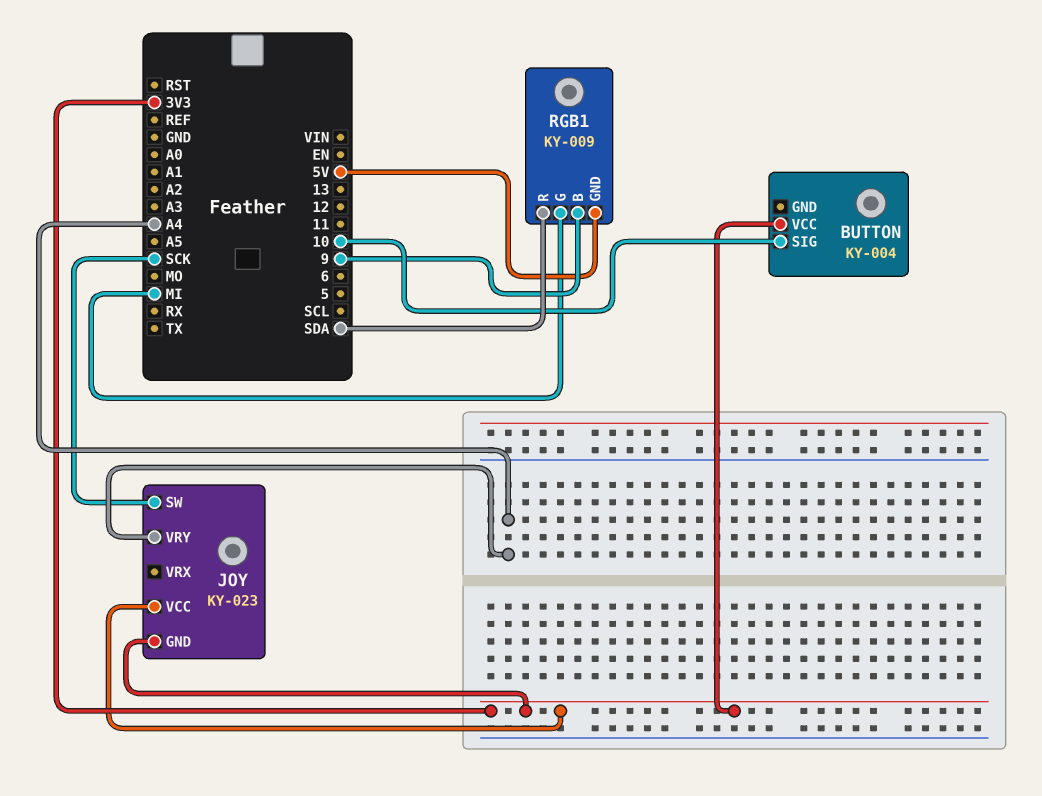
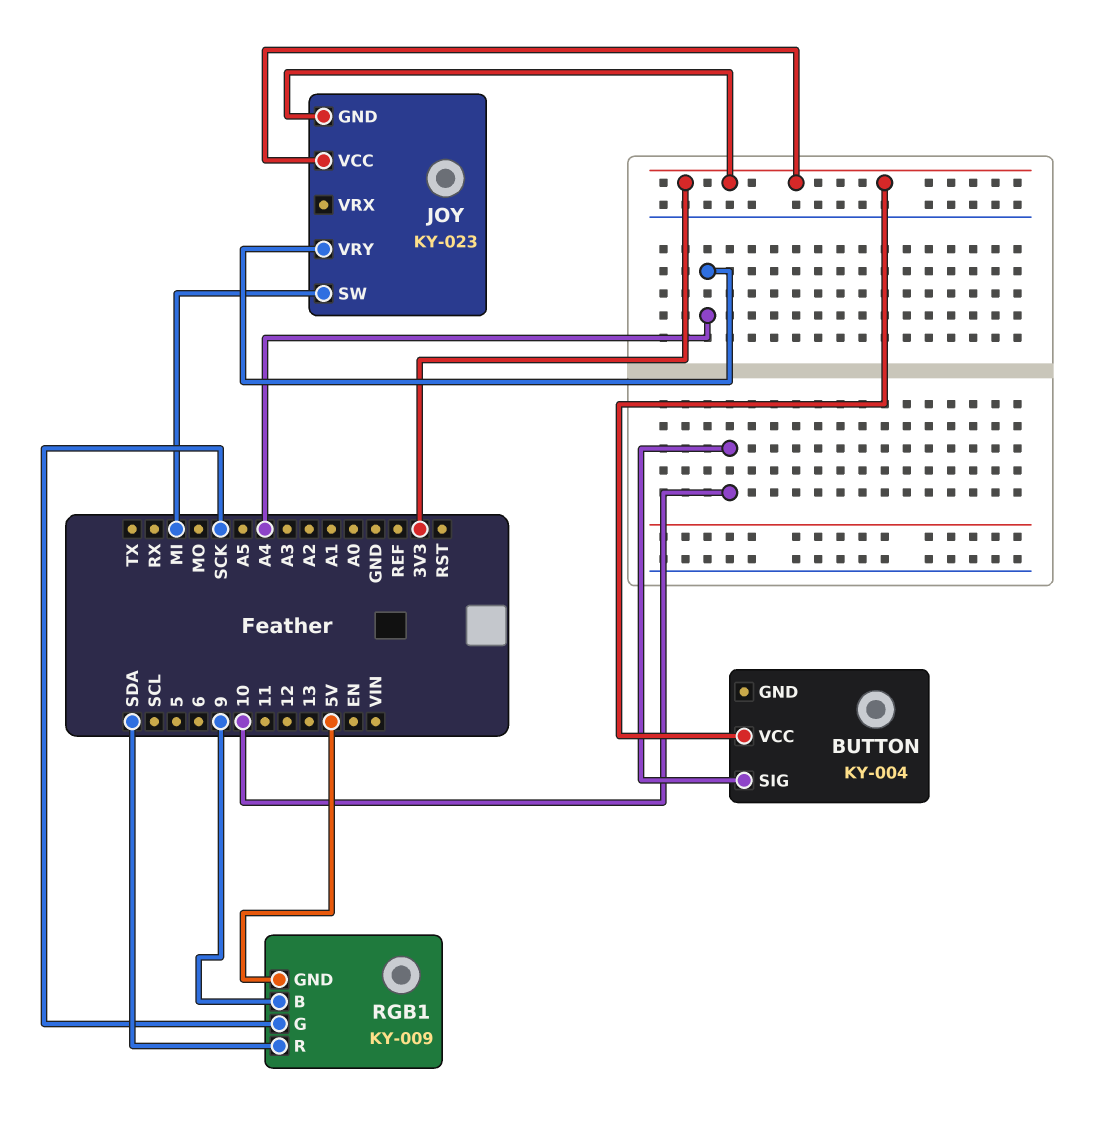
JOY pin SW: SCK -> MI
RGB1 pin G: MI -> SCK

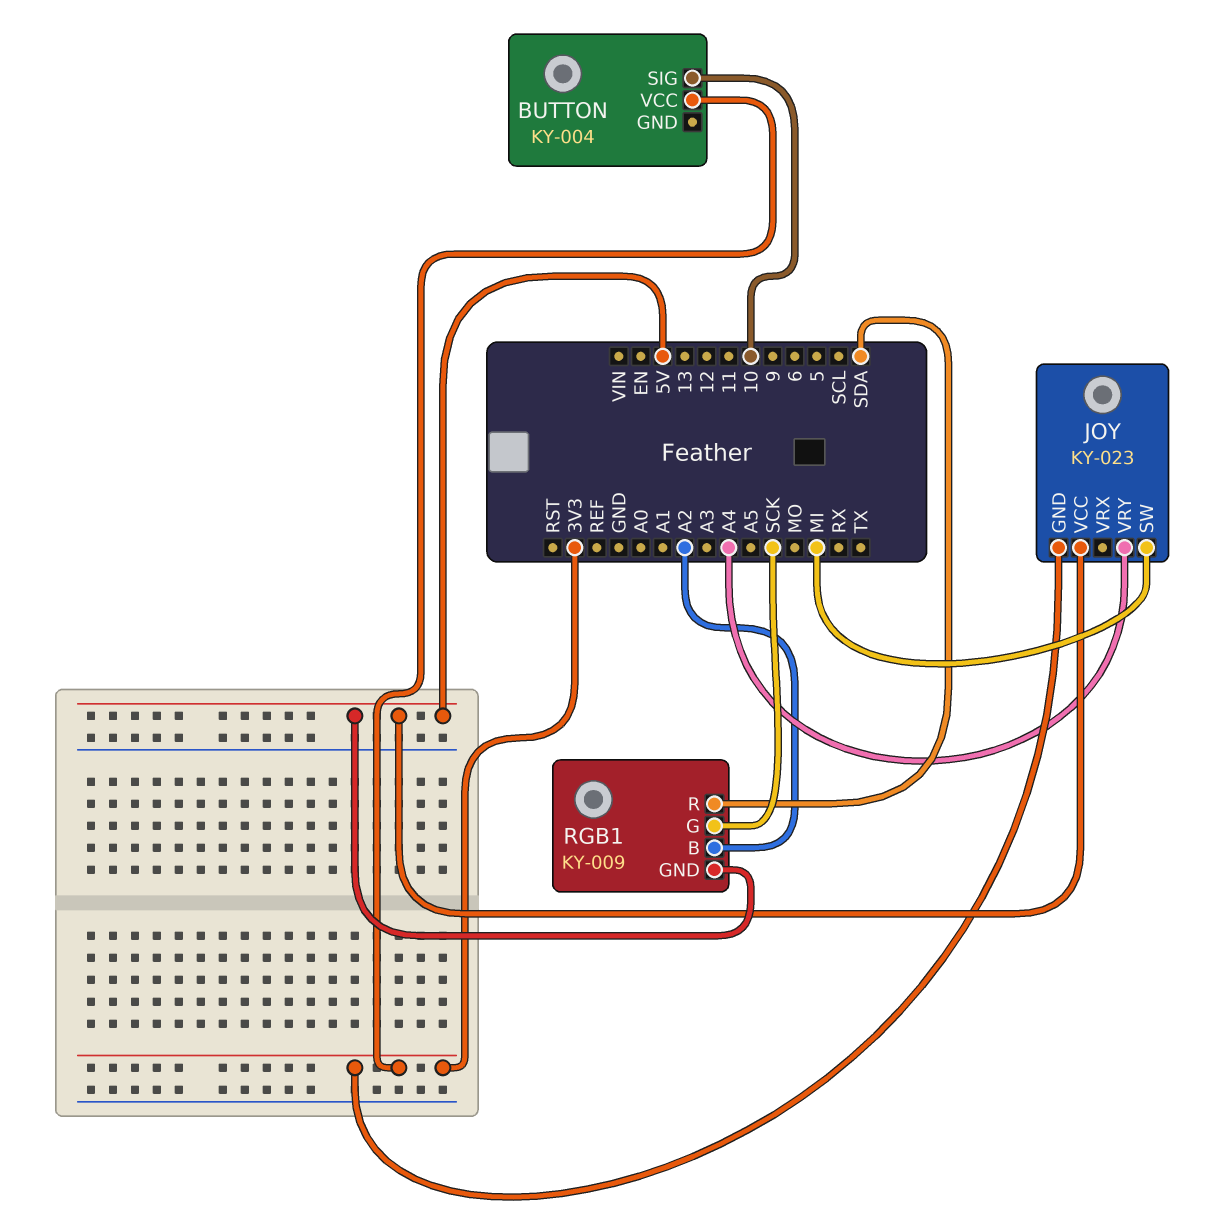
JOY pin VCC: 3V3 -> 5V
RGB1 pin B: 9 -> A2

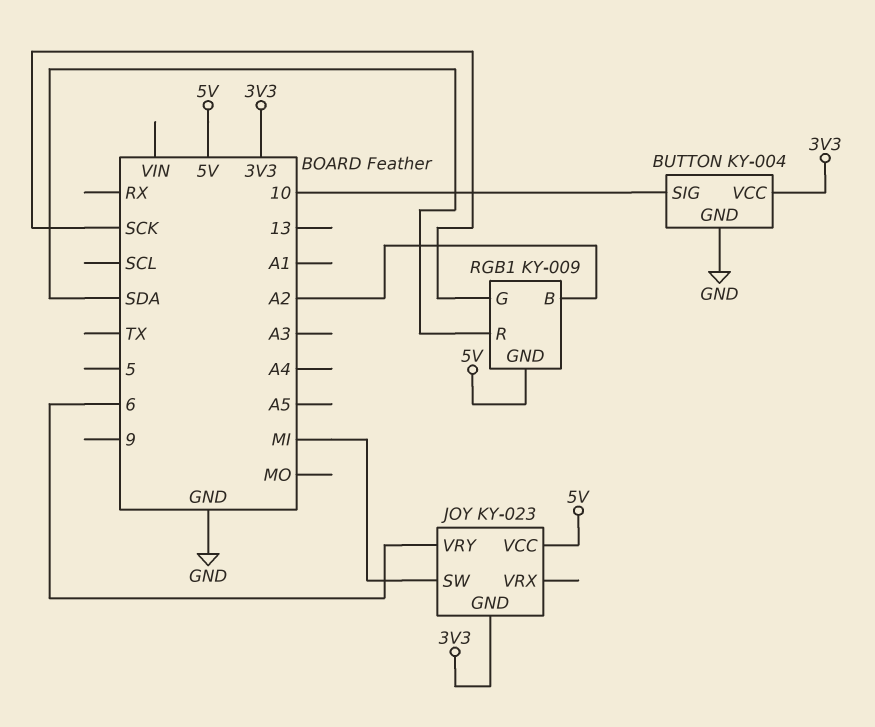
BUTTON pin GND: none -> GND
JOY pin VRY: A4 -> 6

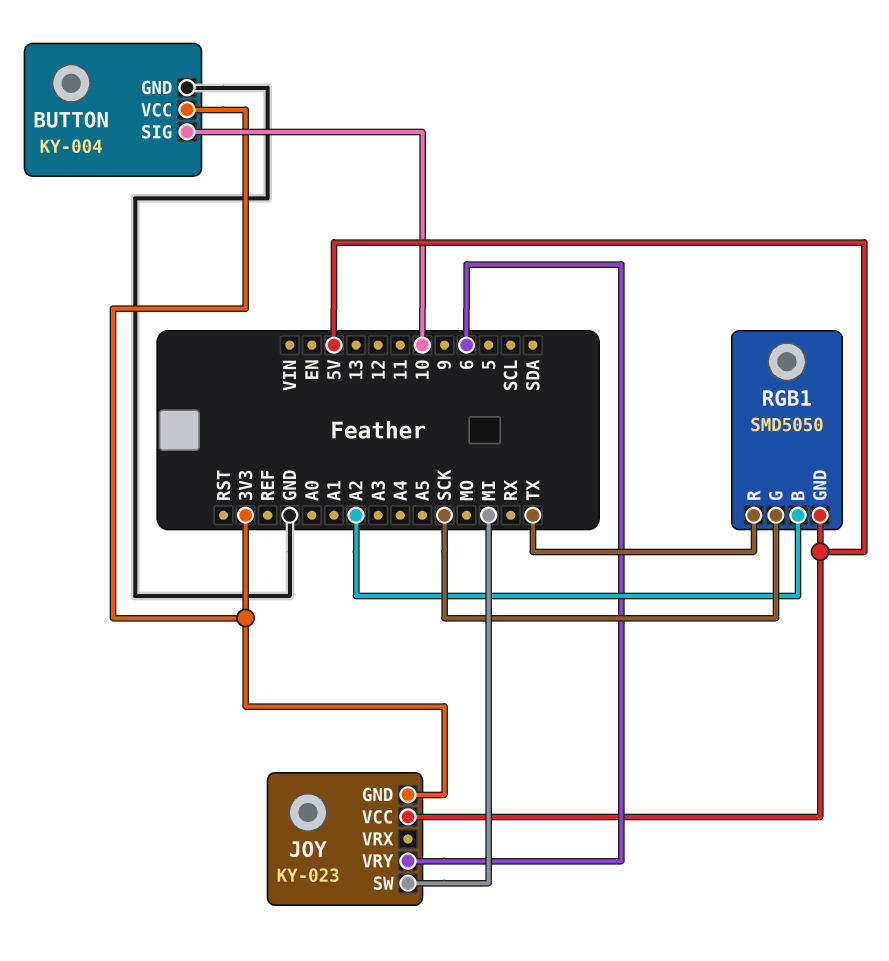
RGB1: KY-009 -> SMD5050
RGB1 pin R: SDA -> TX

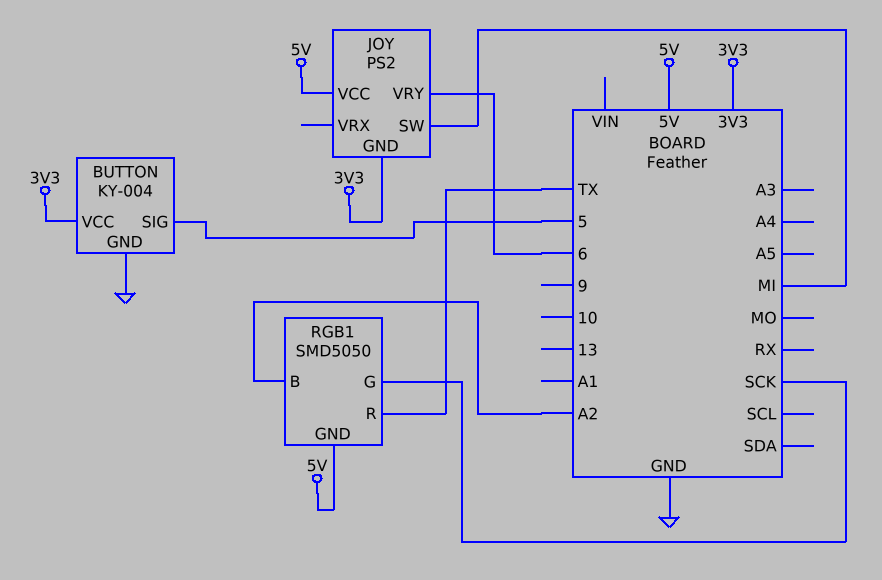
BUTTON pin SIG: 10 -> 5
JOY: KY-023 -> PS2

